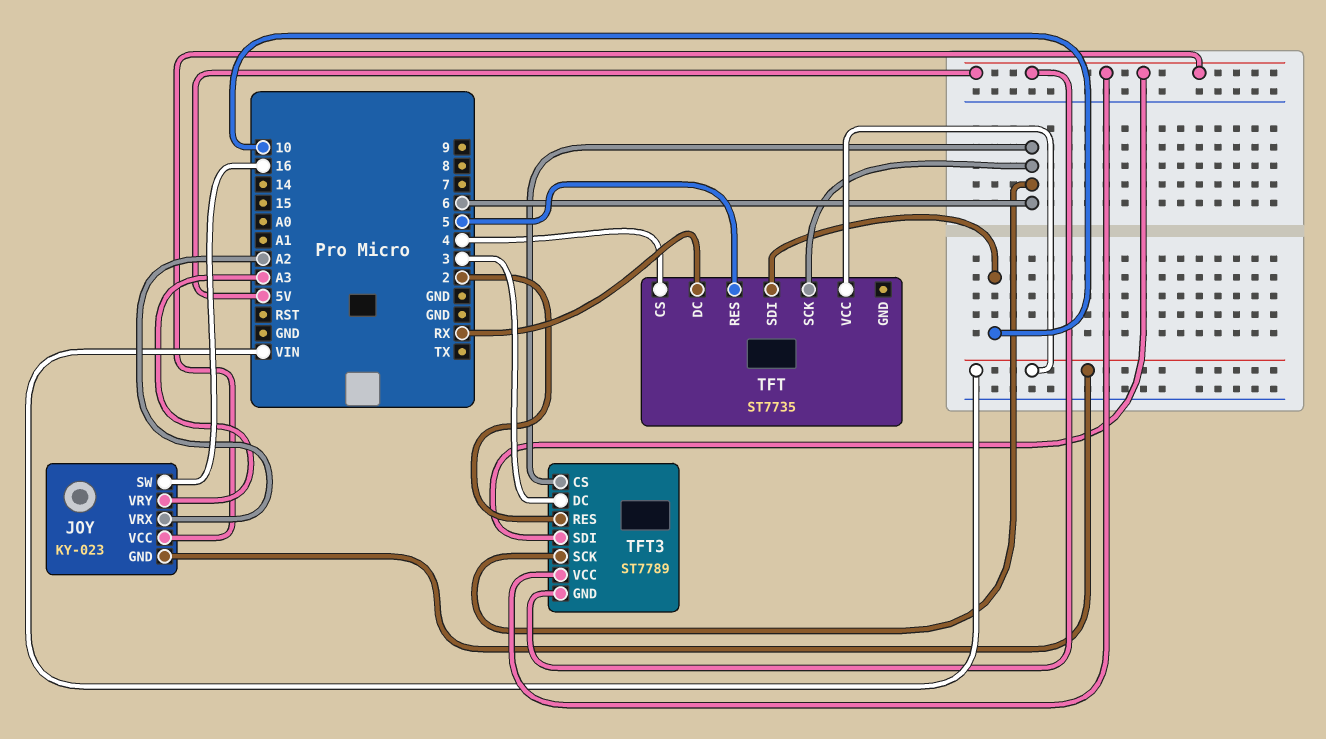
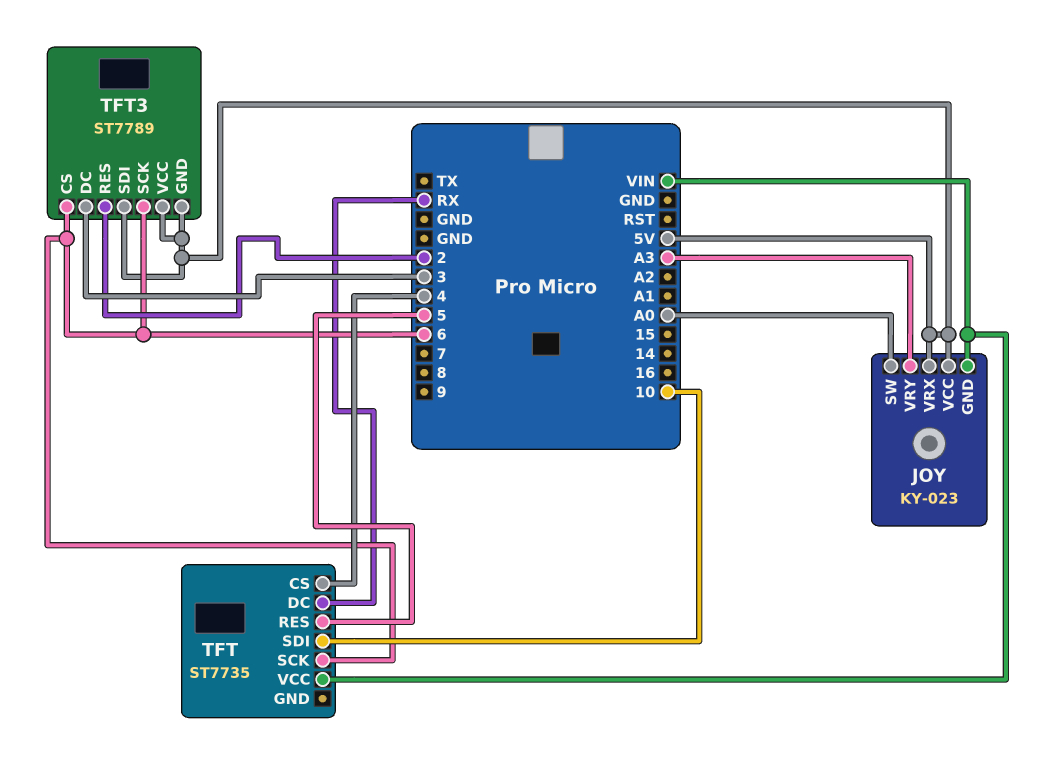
JOY pin SW: 16 -> A0
JOY pin VRX: A2 -> 5V

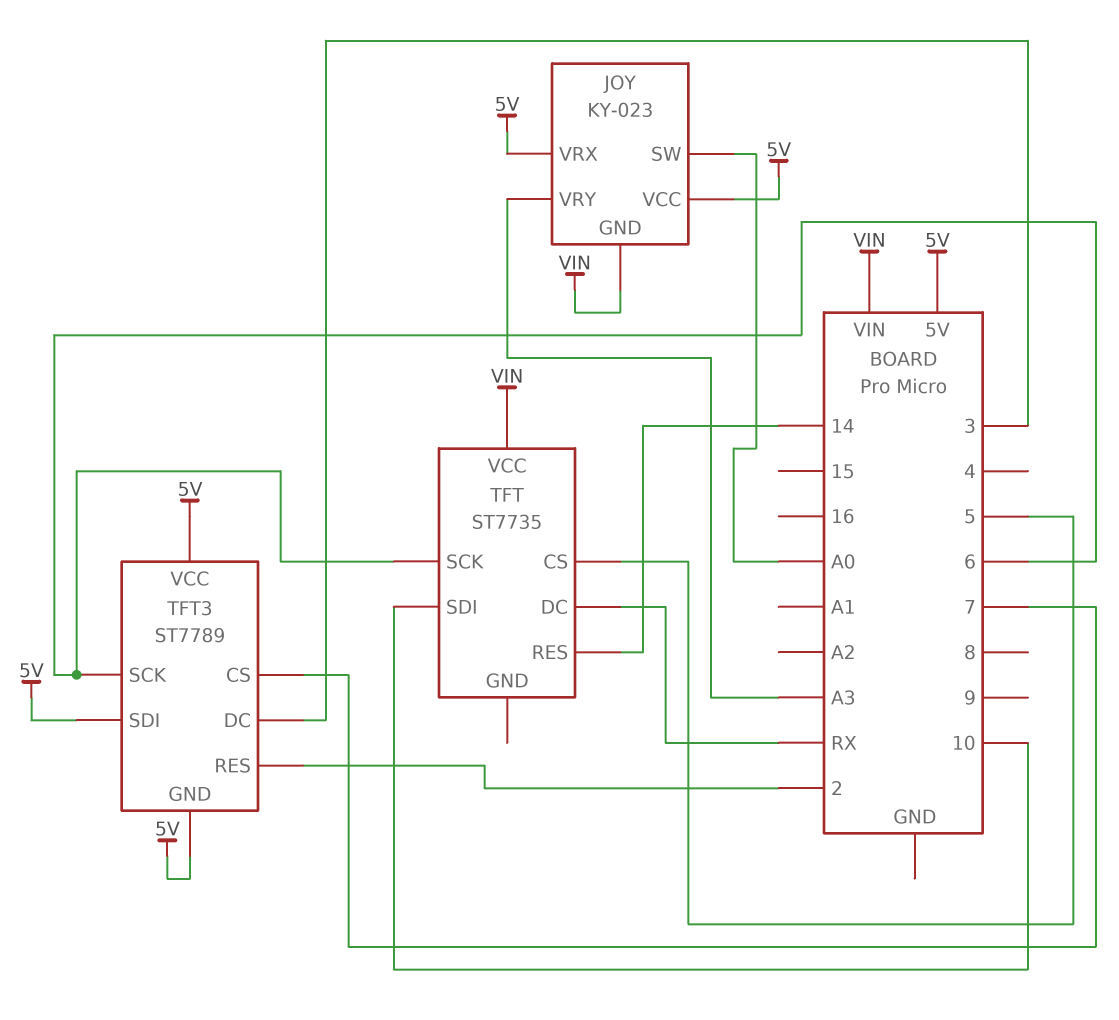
TFT pin CS: 4 -> 5
TFT pin RES: 5 -> 14
TFT3 pin CS: 6 -> 7

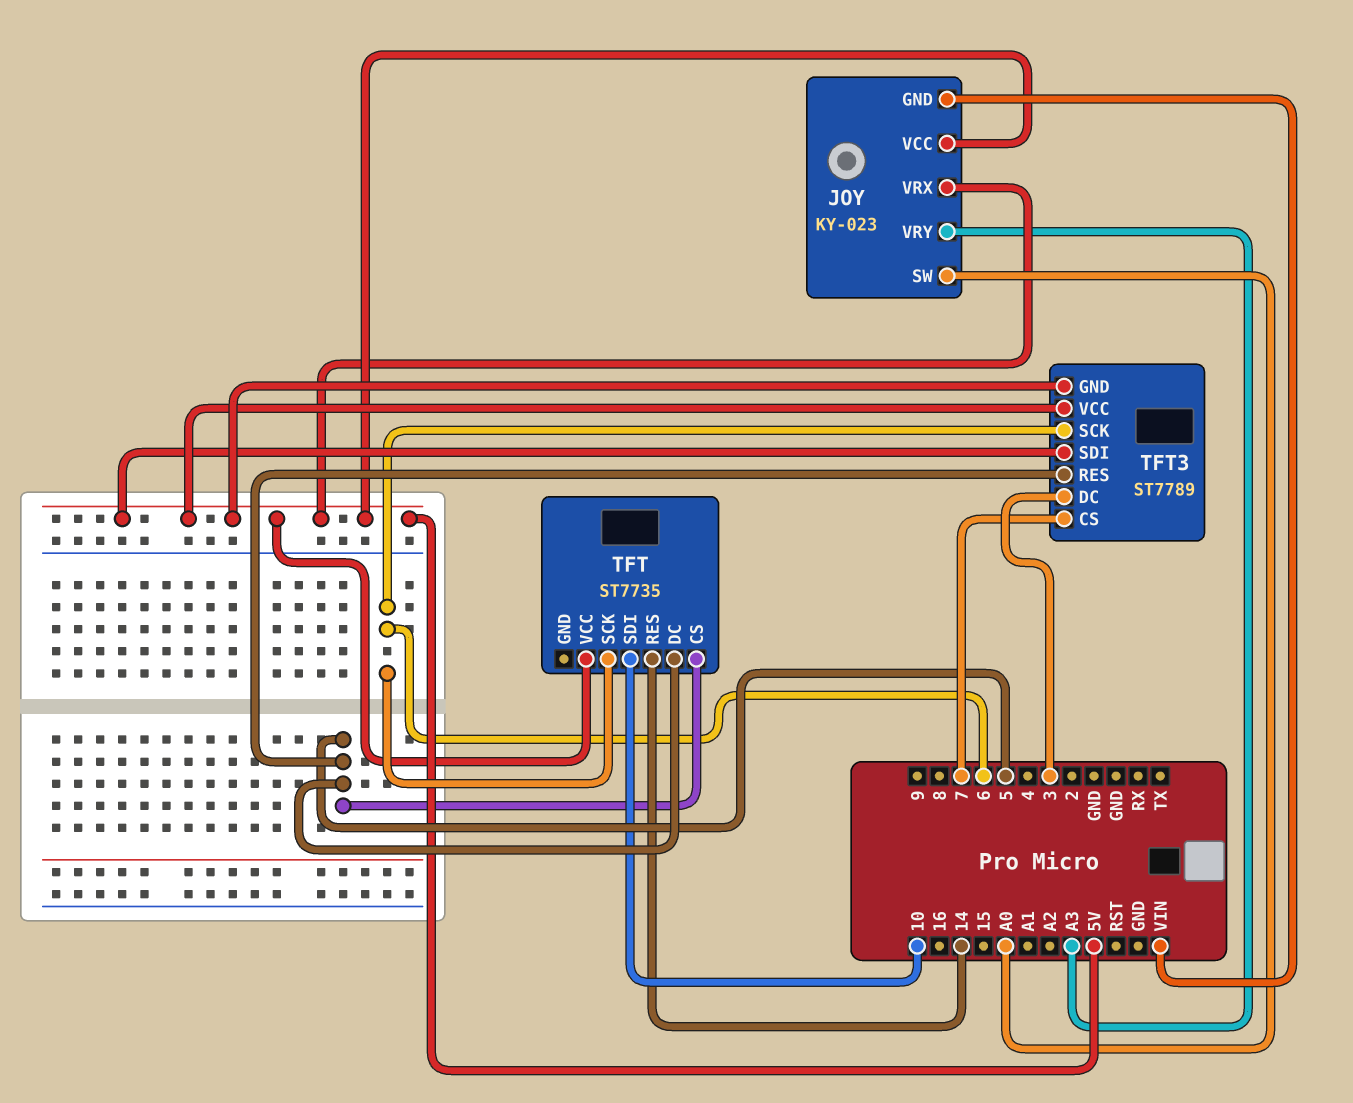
TFT pin DC: RX -> 5
TFT pin VCC: VIN -> 5V
TFT3 pin RES: 2 -> 5

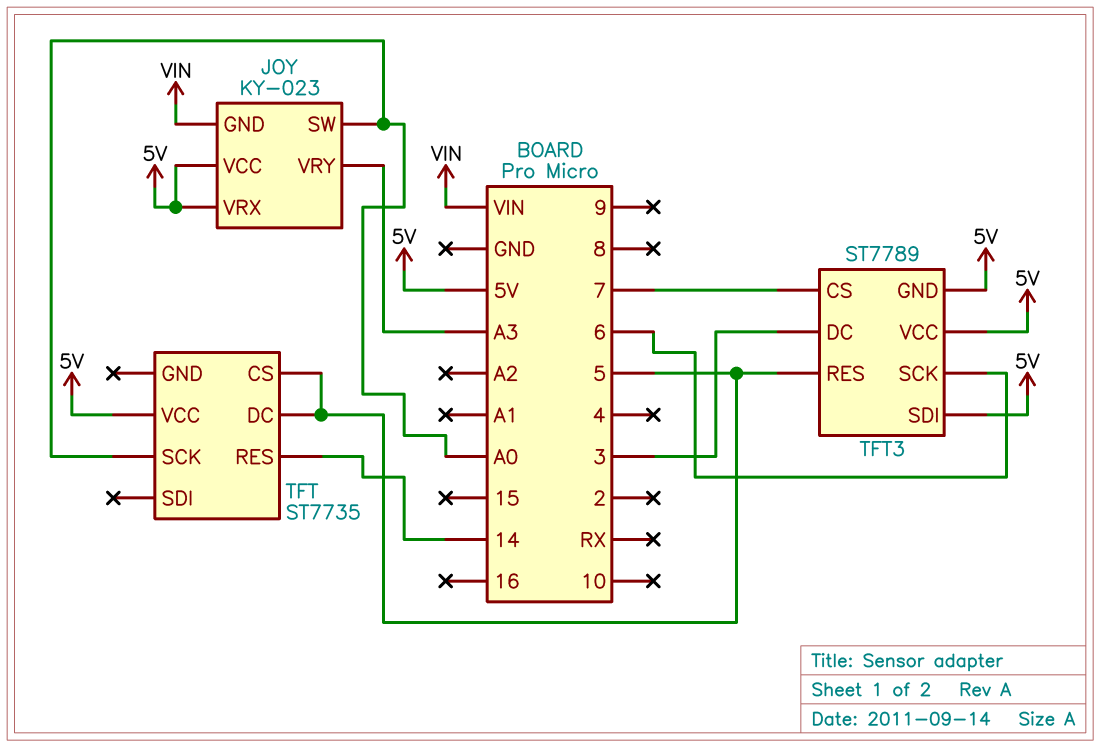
TFT pin SCK: 6 -> A0
TFT pin SDI: 10 -> none

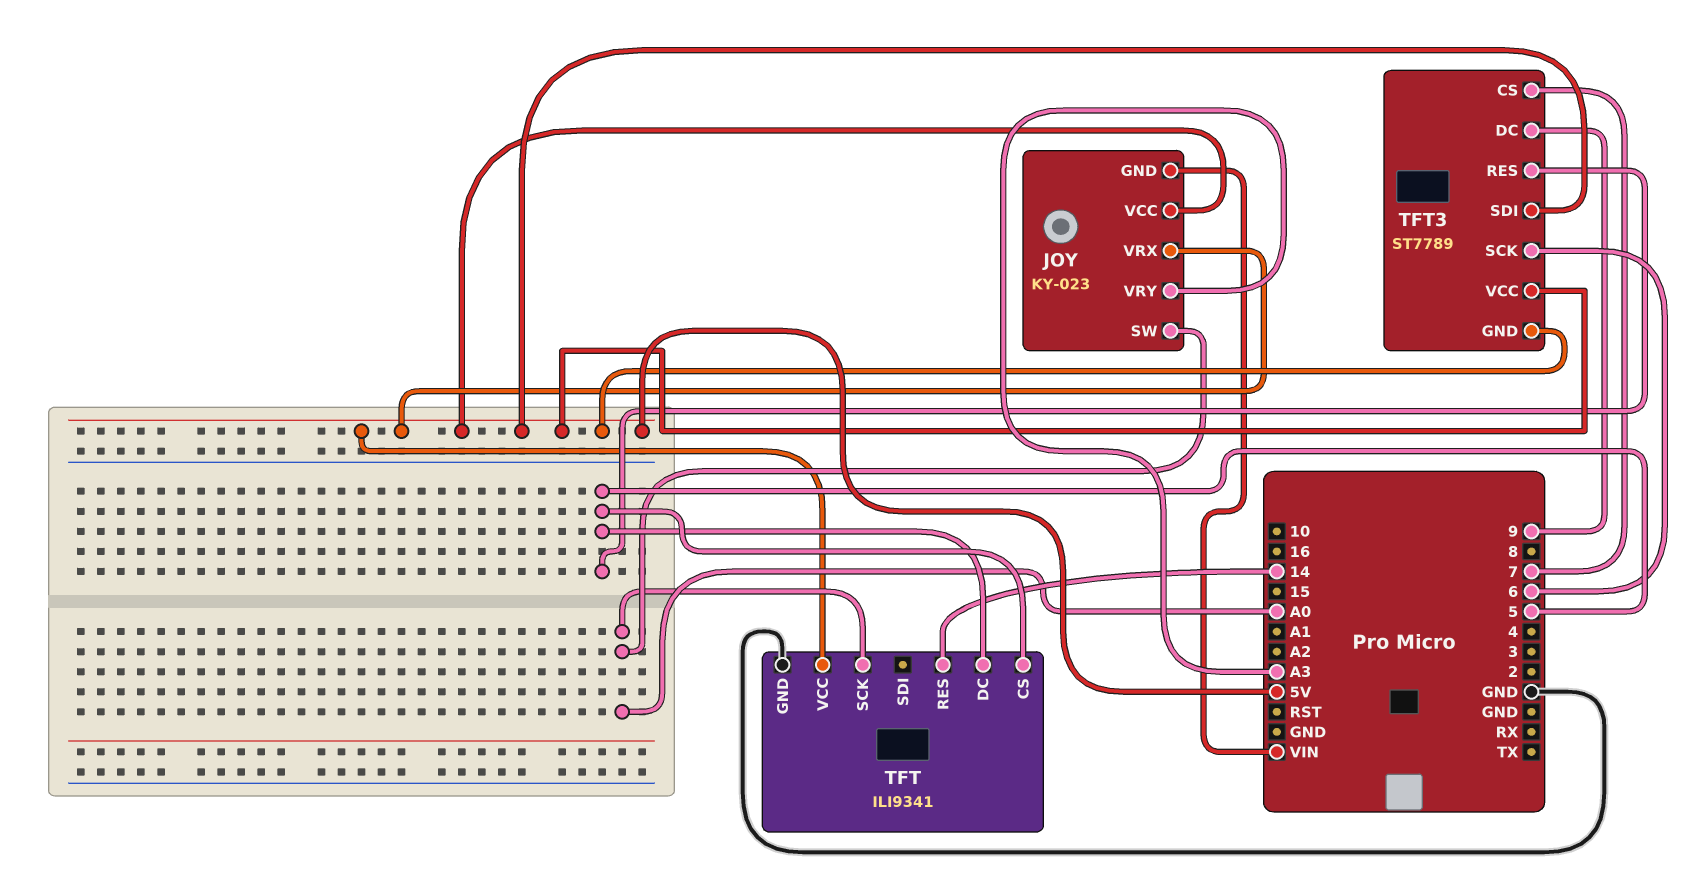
TFT: ST7735 -> ILI9341
TFT pin GND: none -> GND
TFT3 pin DC: 3 -> 9

